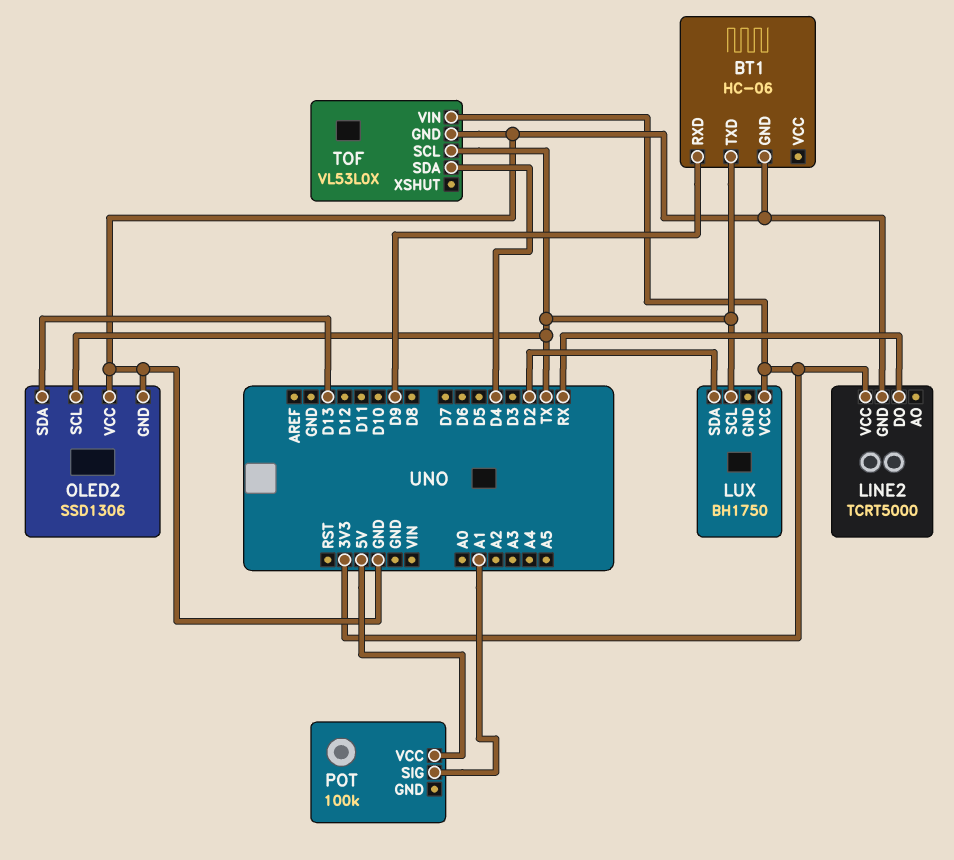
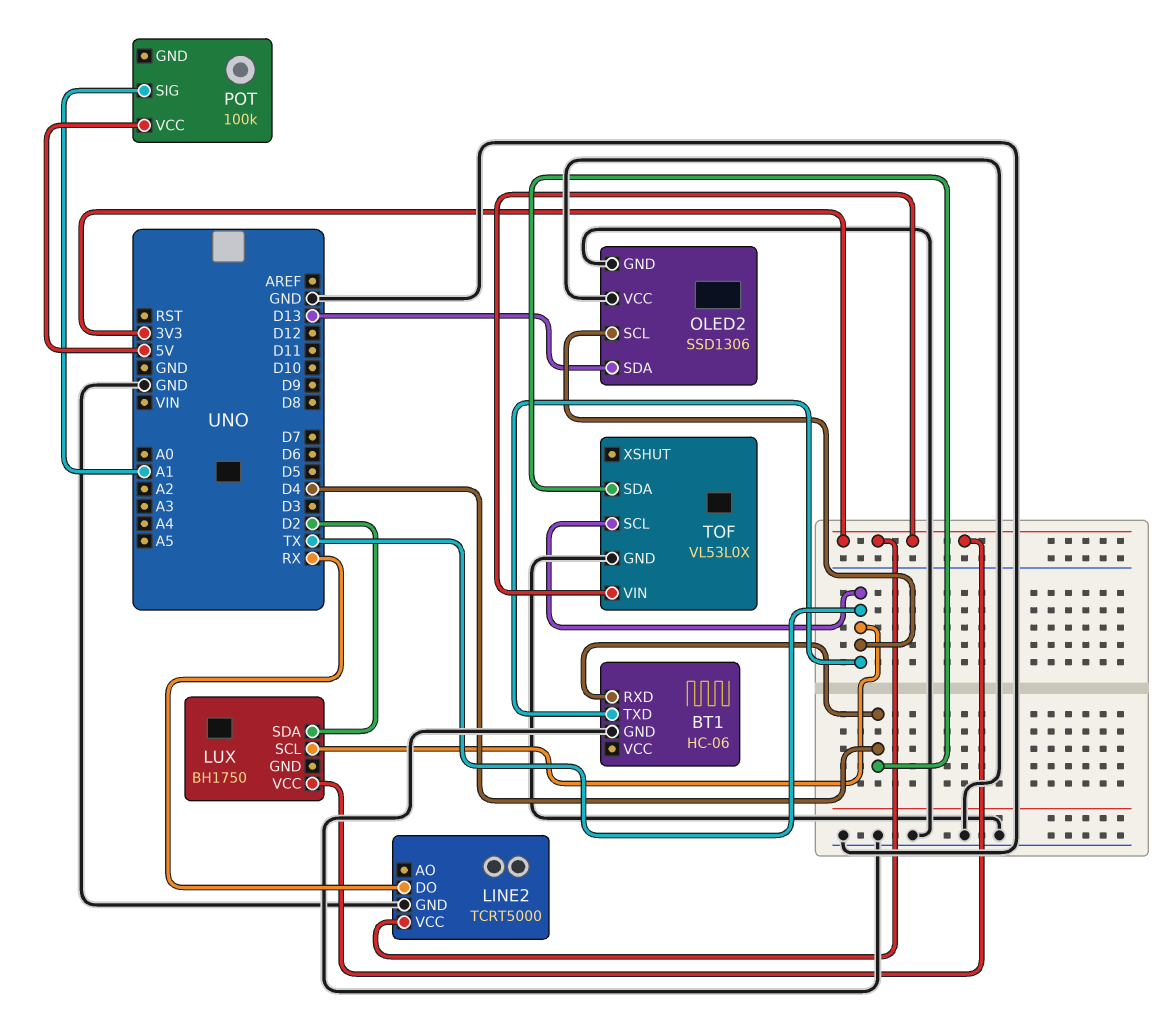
BT1 pin RXD: D9 -> D4

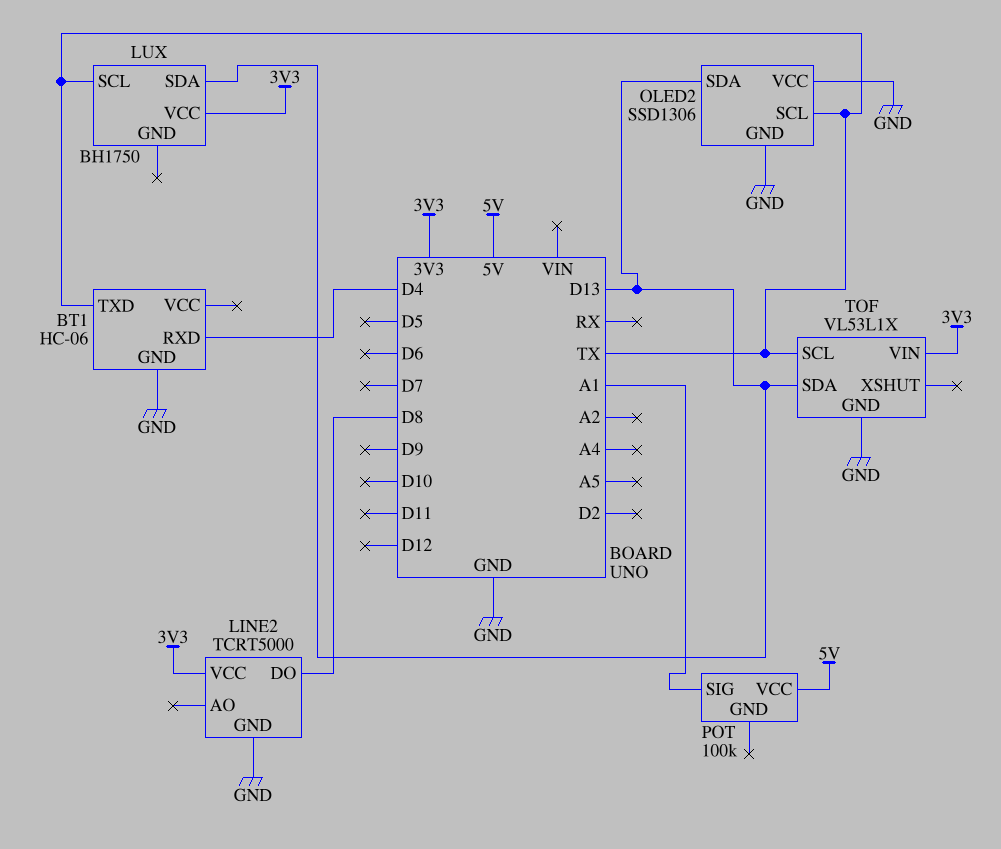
LINE2 pin DO: RX -> D8
LUX pin SDA: D2 -> D13
TOF: VL53L0X -> VL53L1X
TOF pin SDA: D4 -> D13

